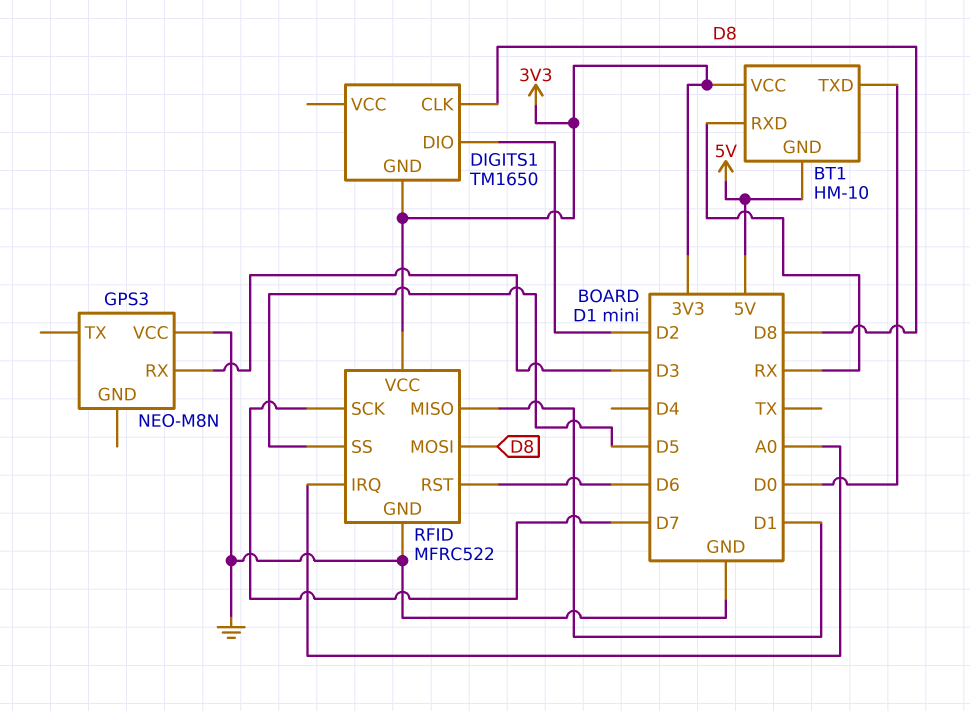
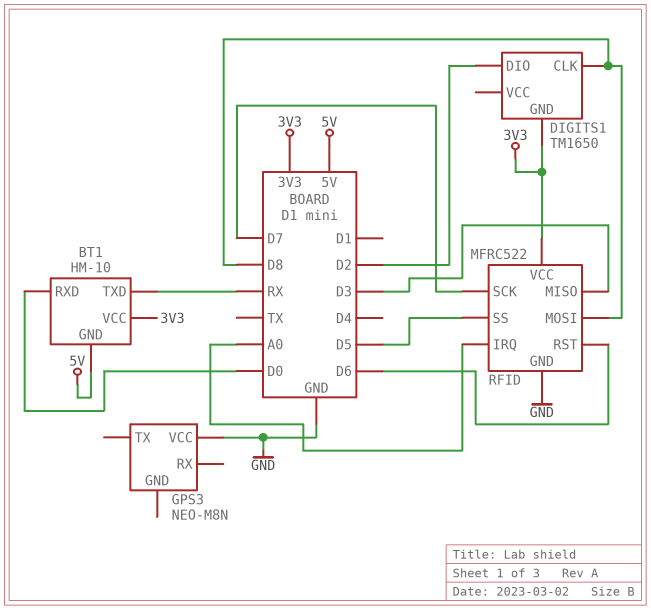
BT1 pin RXD: RX -> D0
BT1 pin TXD: D0 -> RX
GPS3 pin RX: D3 -> none
RFID pin MISO: D1 -> D3

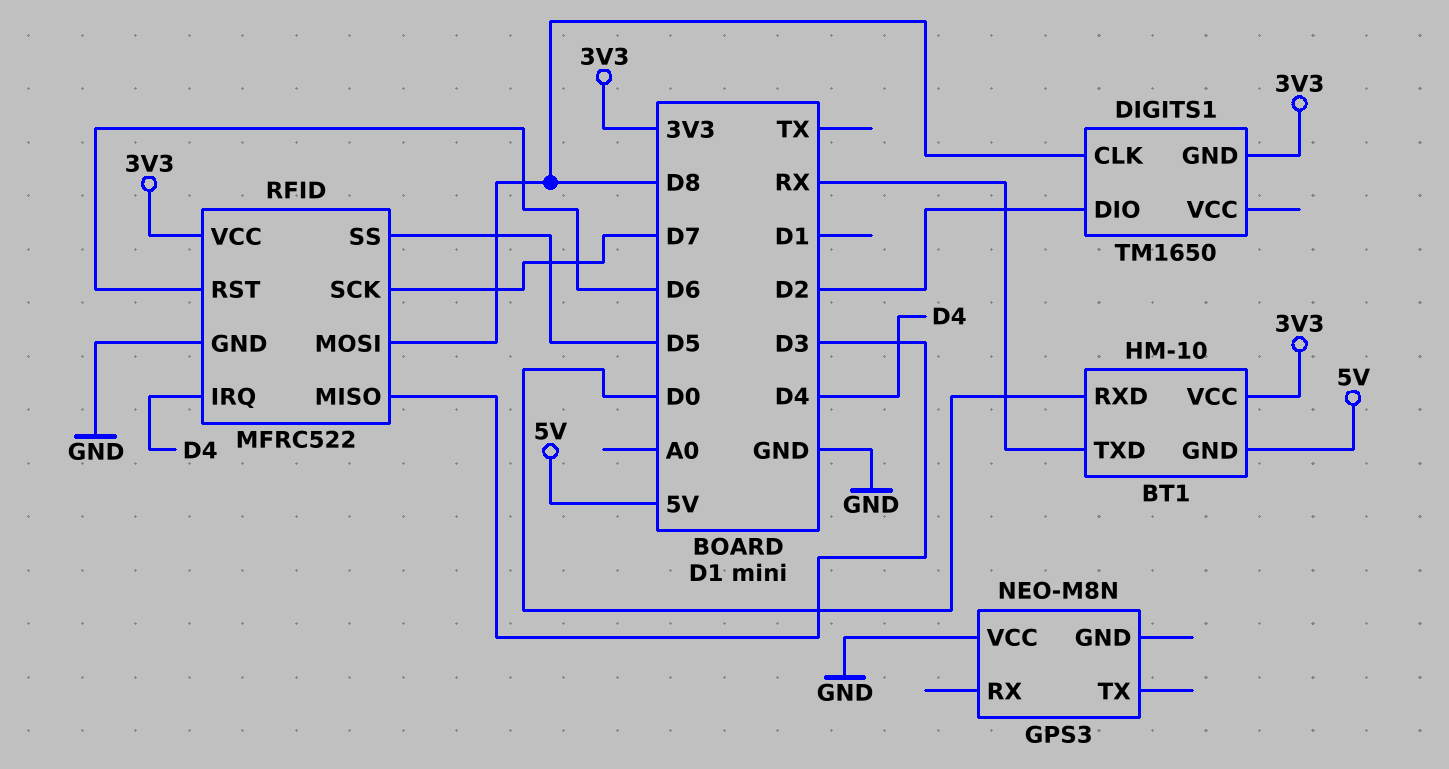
RFID pin IRQ: A0 -> D4

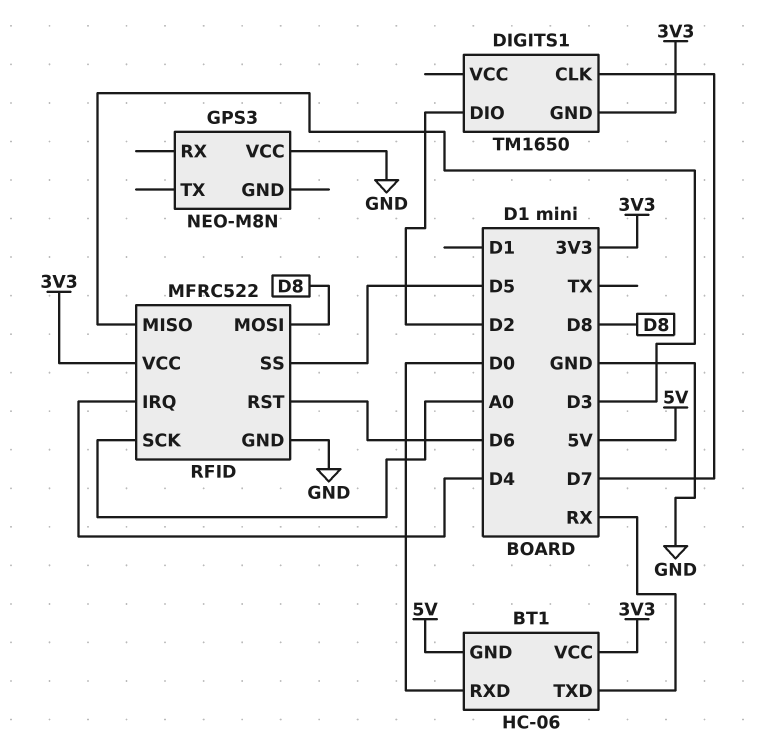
BT1: HM-10 -> HC-06
DIGITS1 pin CLK: D8 -> D7
RFID pin SCK: D7 -> A0

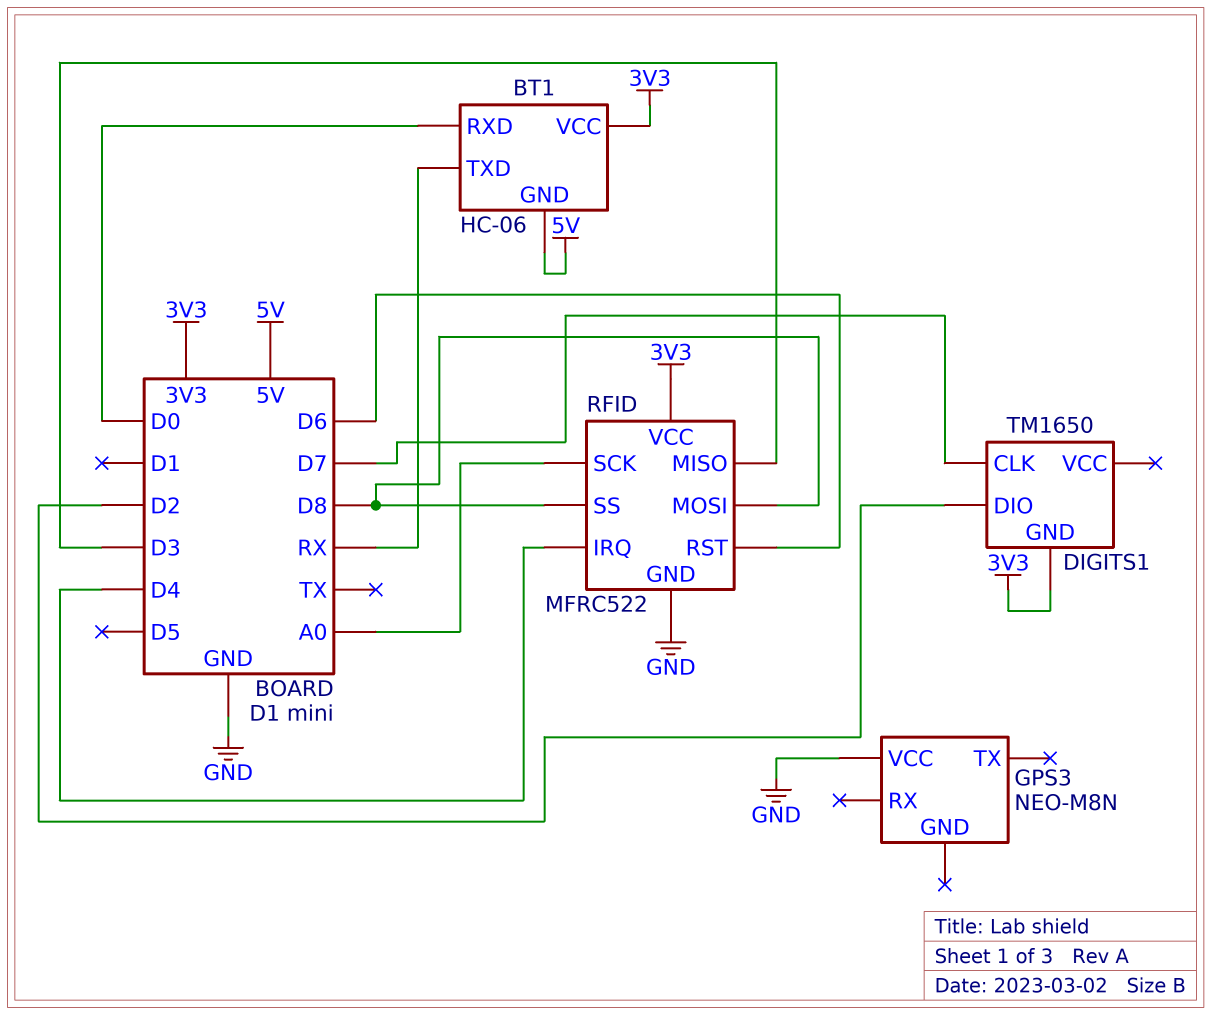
RFID pin SS: D5 -> D8

